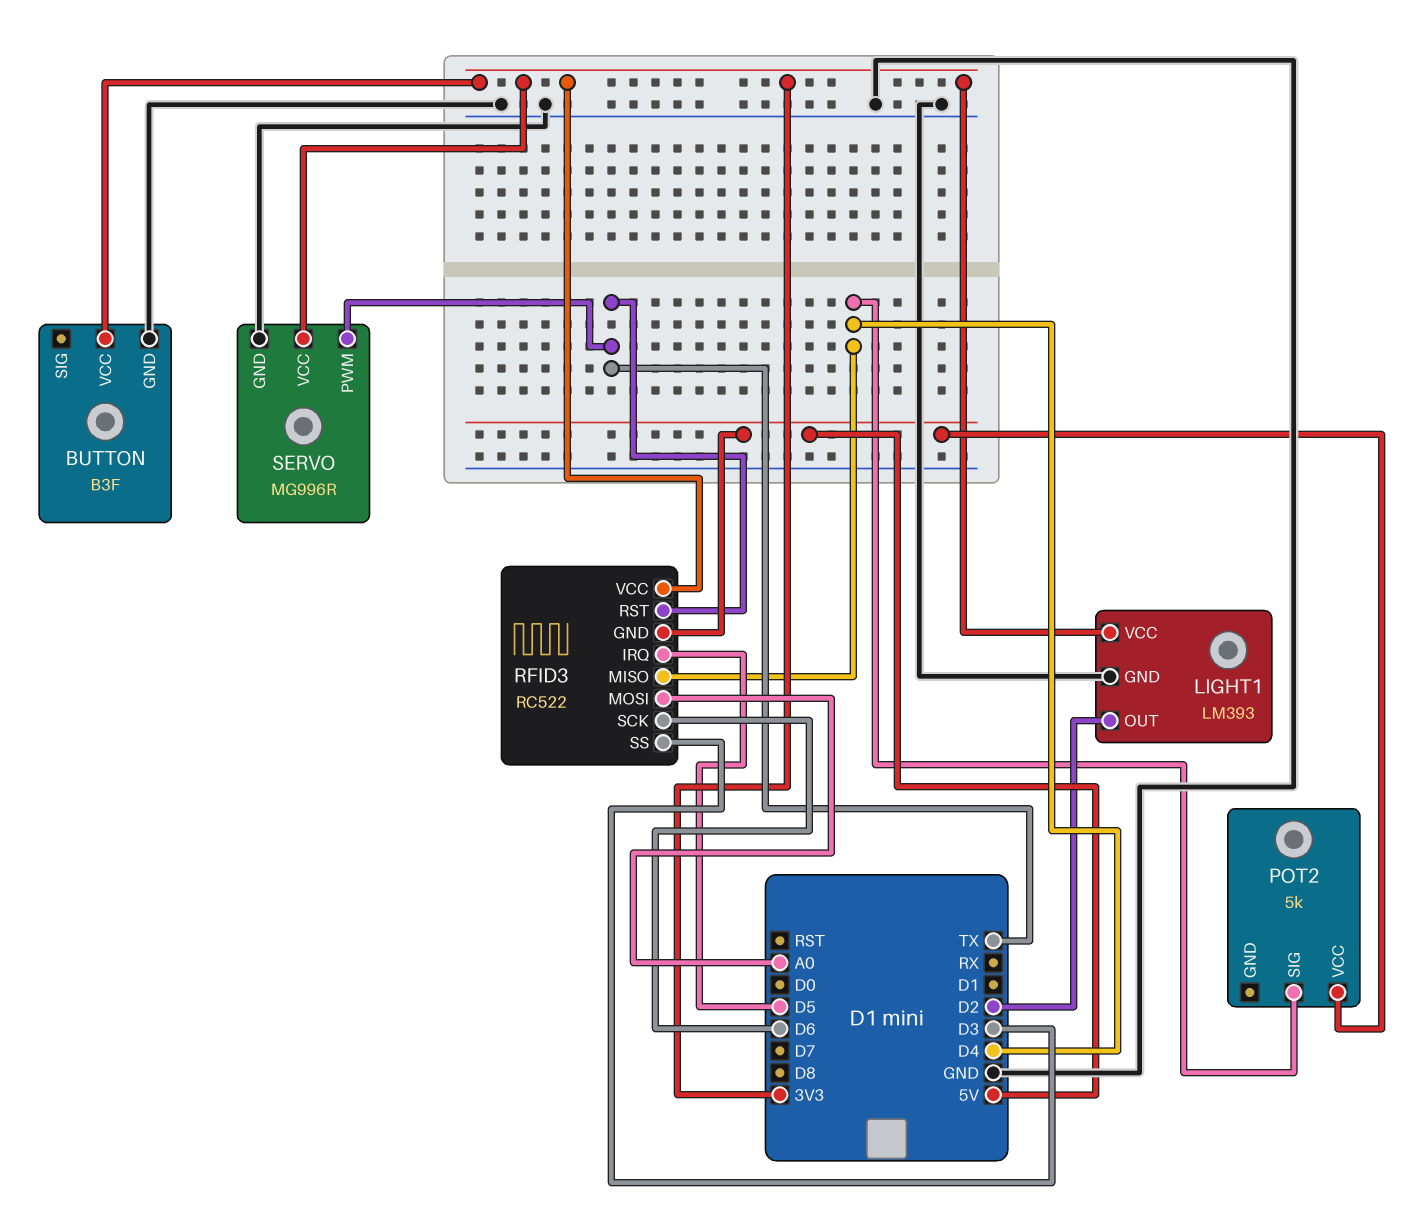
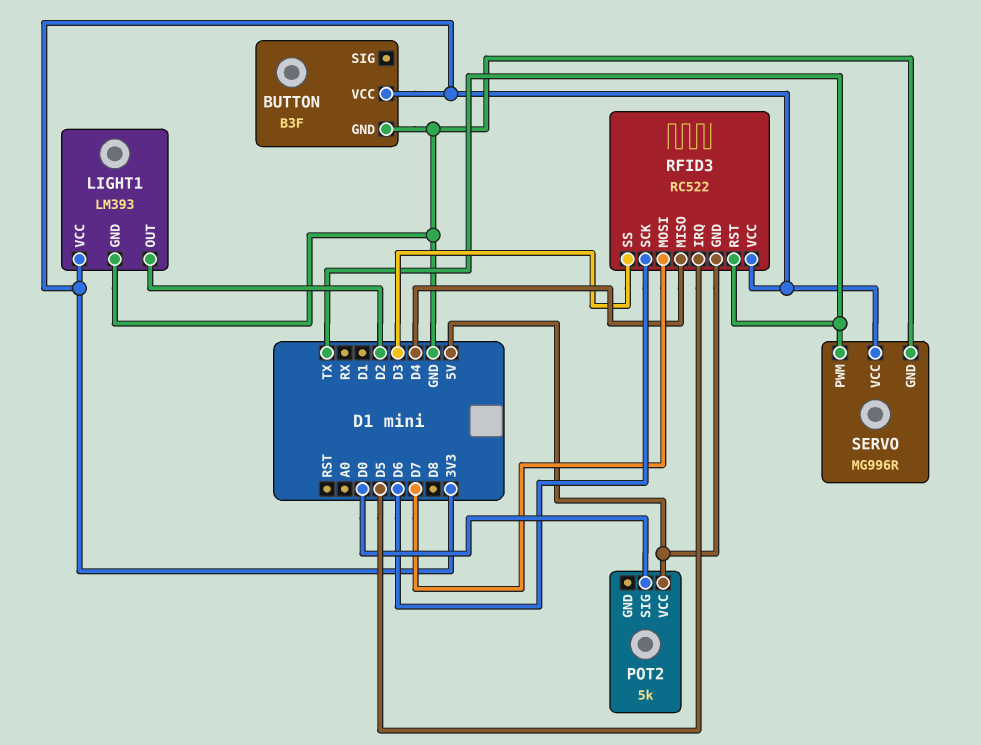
POT2 pin SIG: D4 -> D0
RFID3 pin MOSI: A0 -> D7

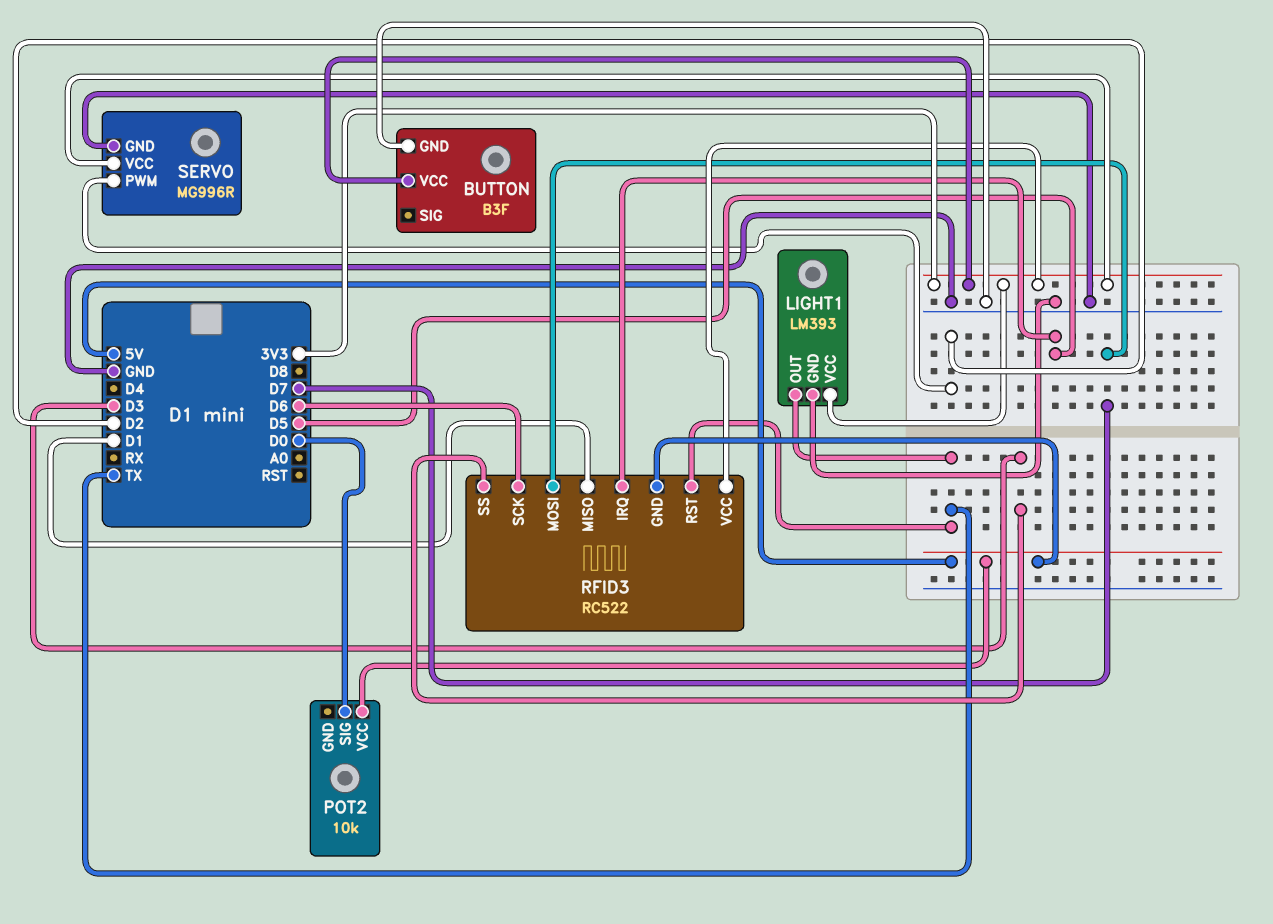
LIGHT1 pin OUT: D2 -> TX
POT2: 5k -> 10k
RFID3 pin MISO: D4 -> D1
SERVO pin PWM: TX -> D2

